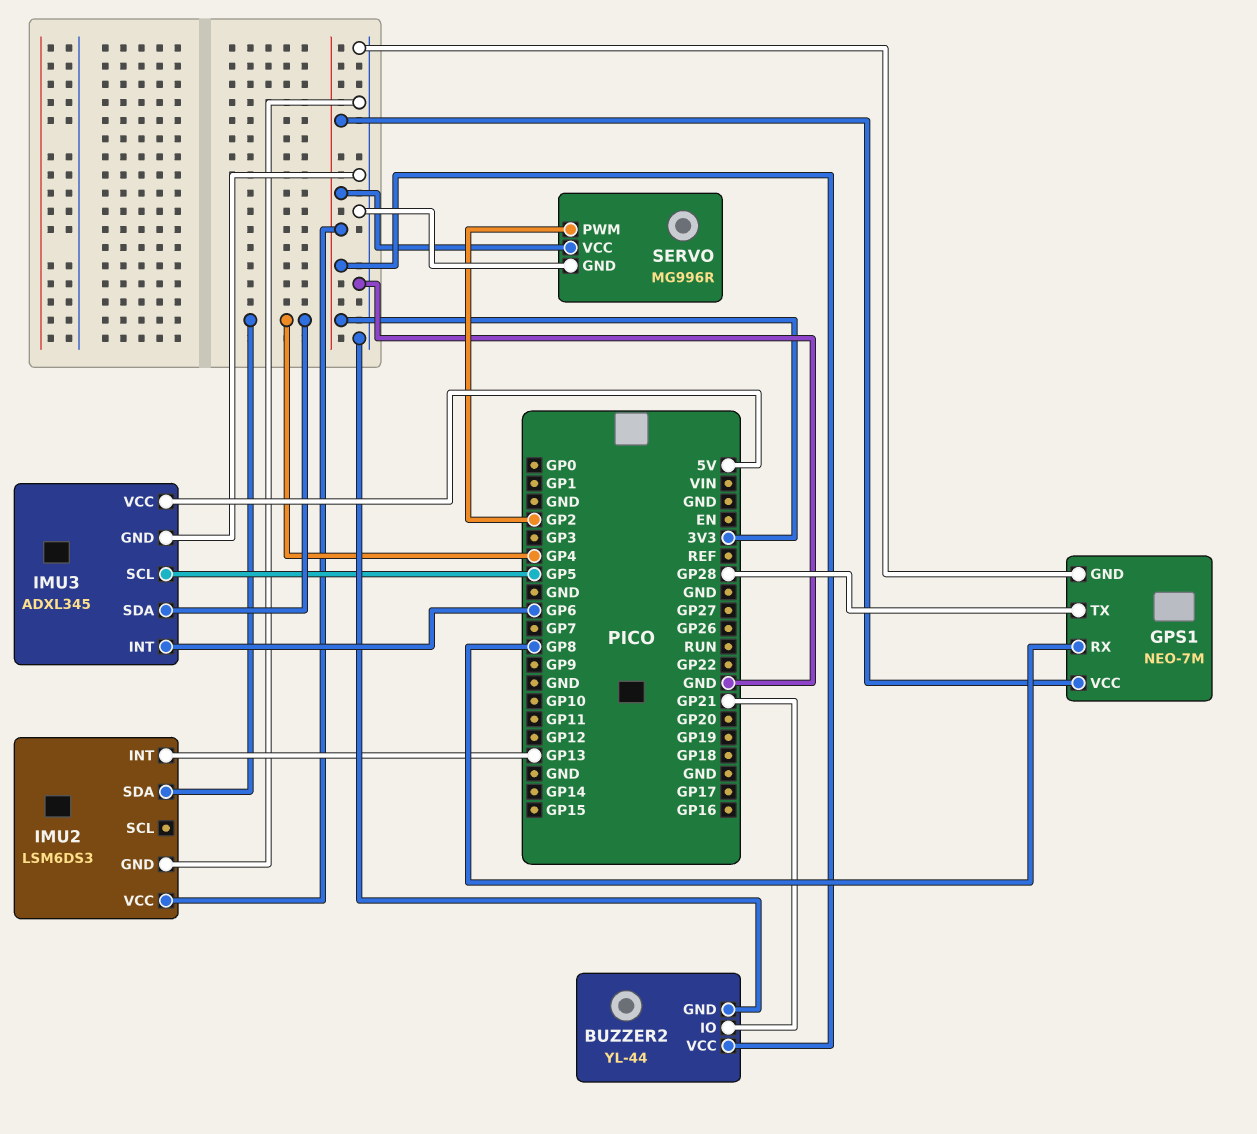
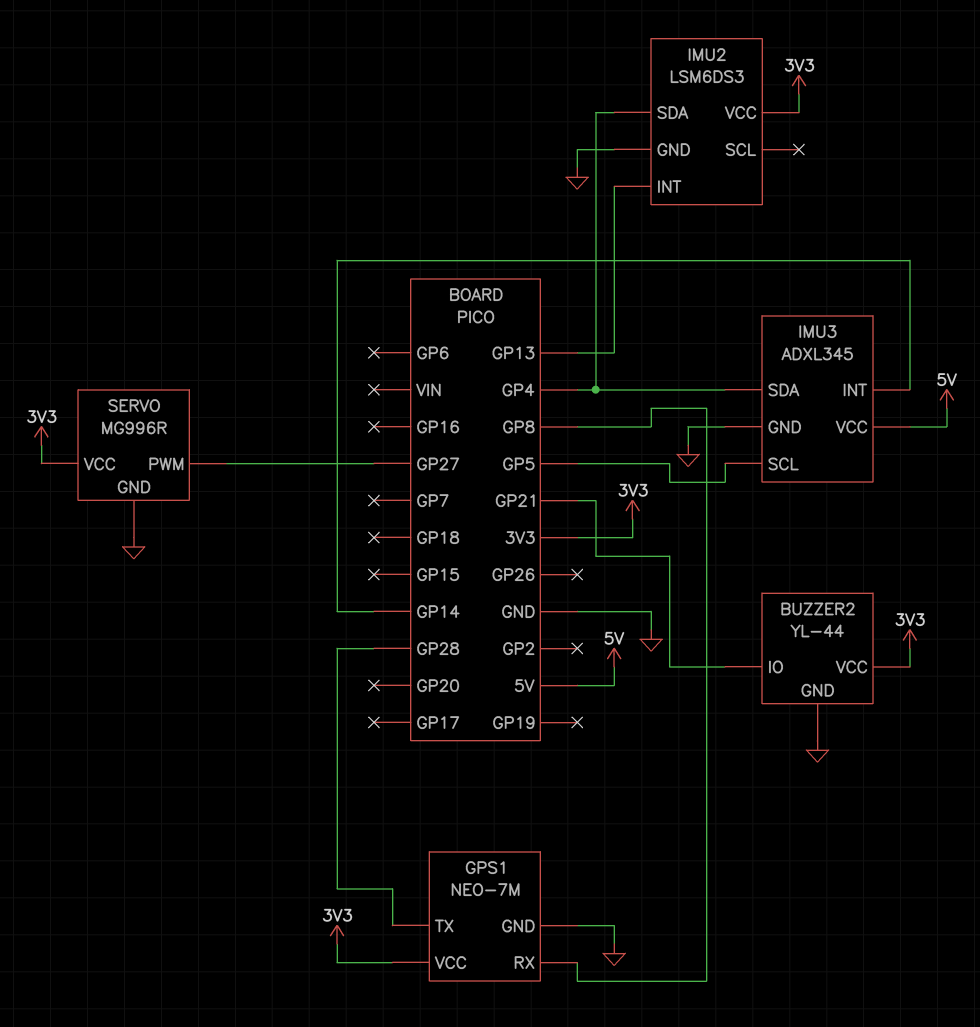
IMU3 pin INT: GP6 -> GP14
SERVO pin PWM: GP2 -> GP27

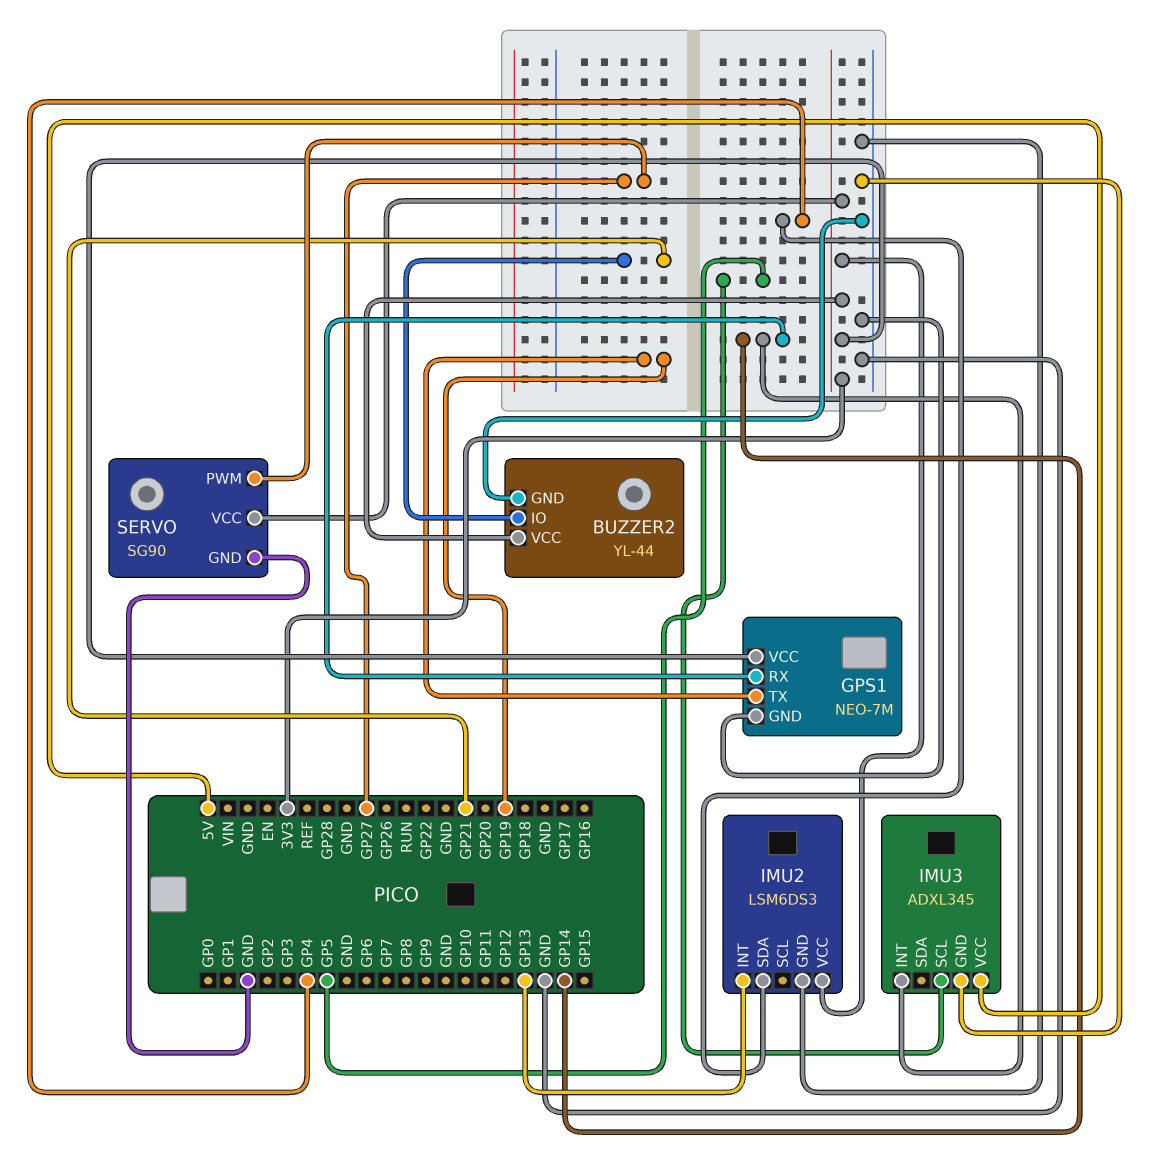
GPS1 pin RX: GP8 -> GP14
GPS1 pin TX: GP28 -> GP19
IMU3 pin SDA: GP4 -> none
SERVO: MG996R -> SG90

